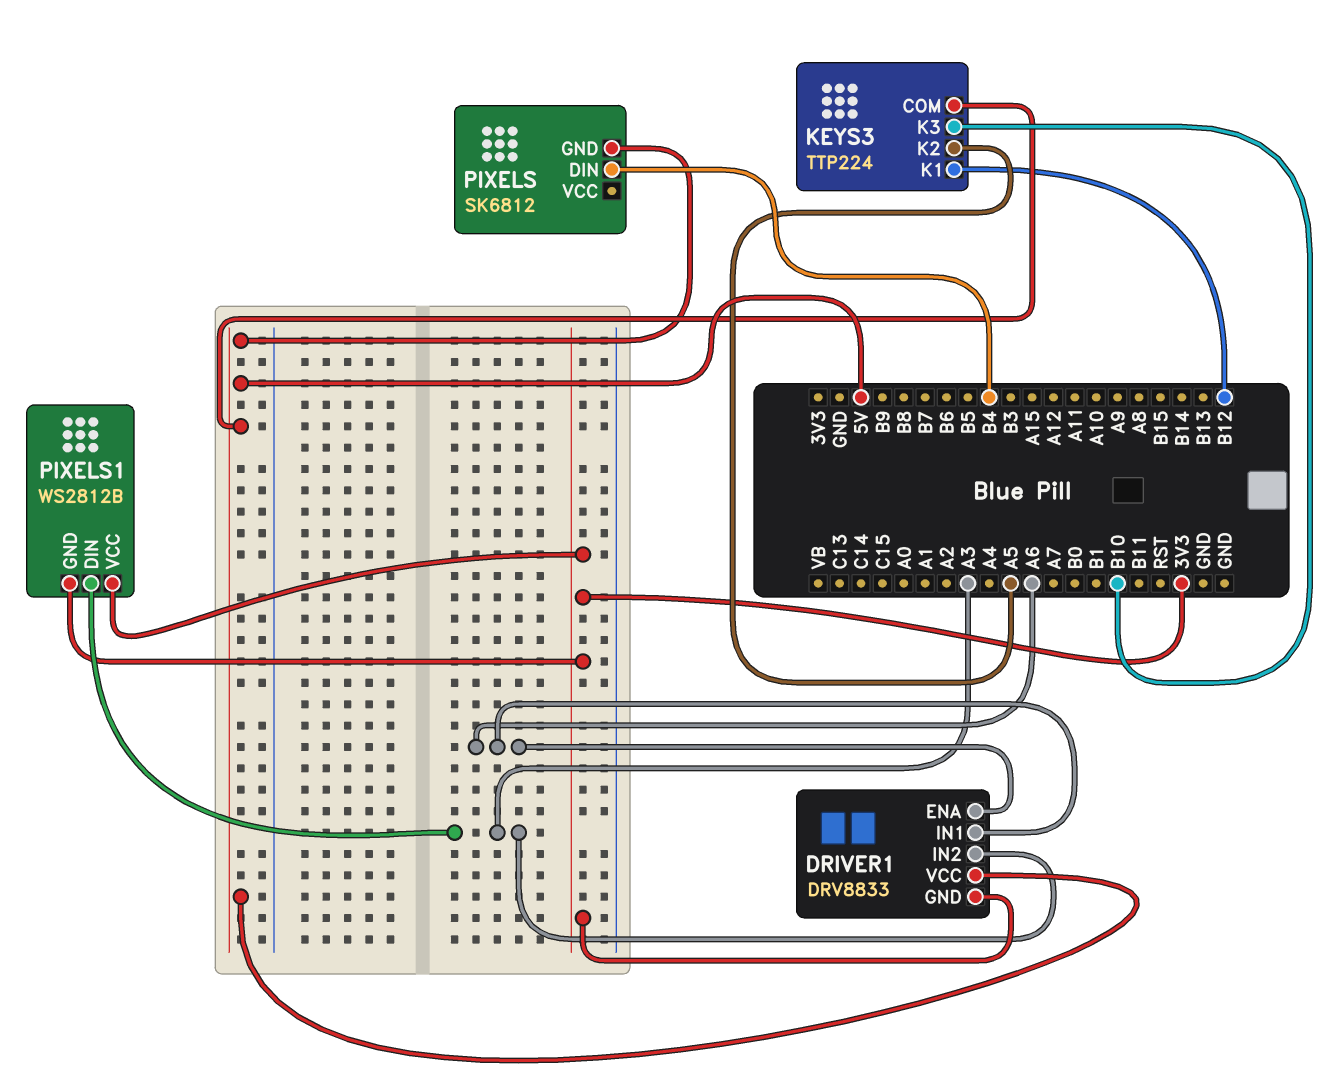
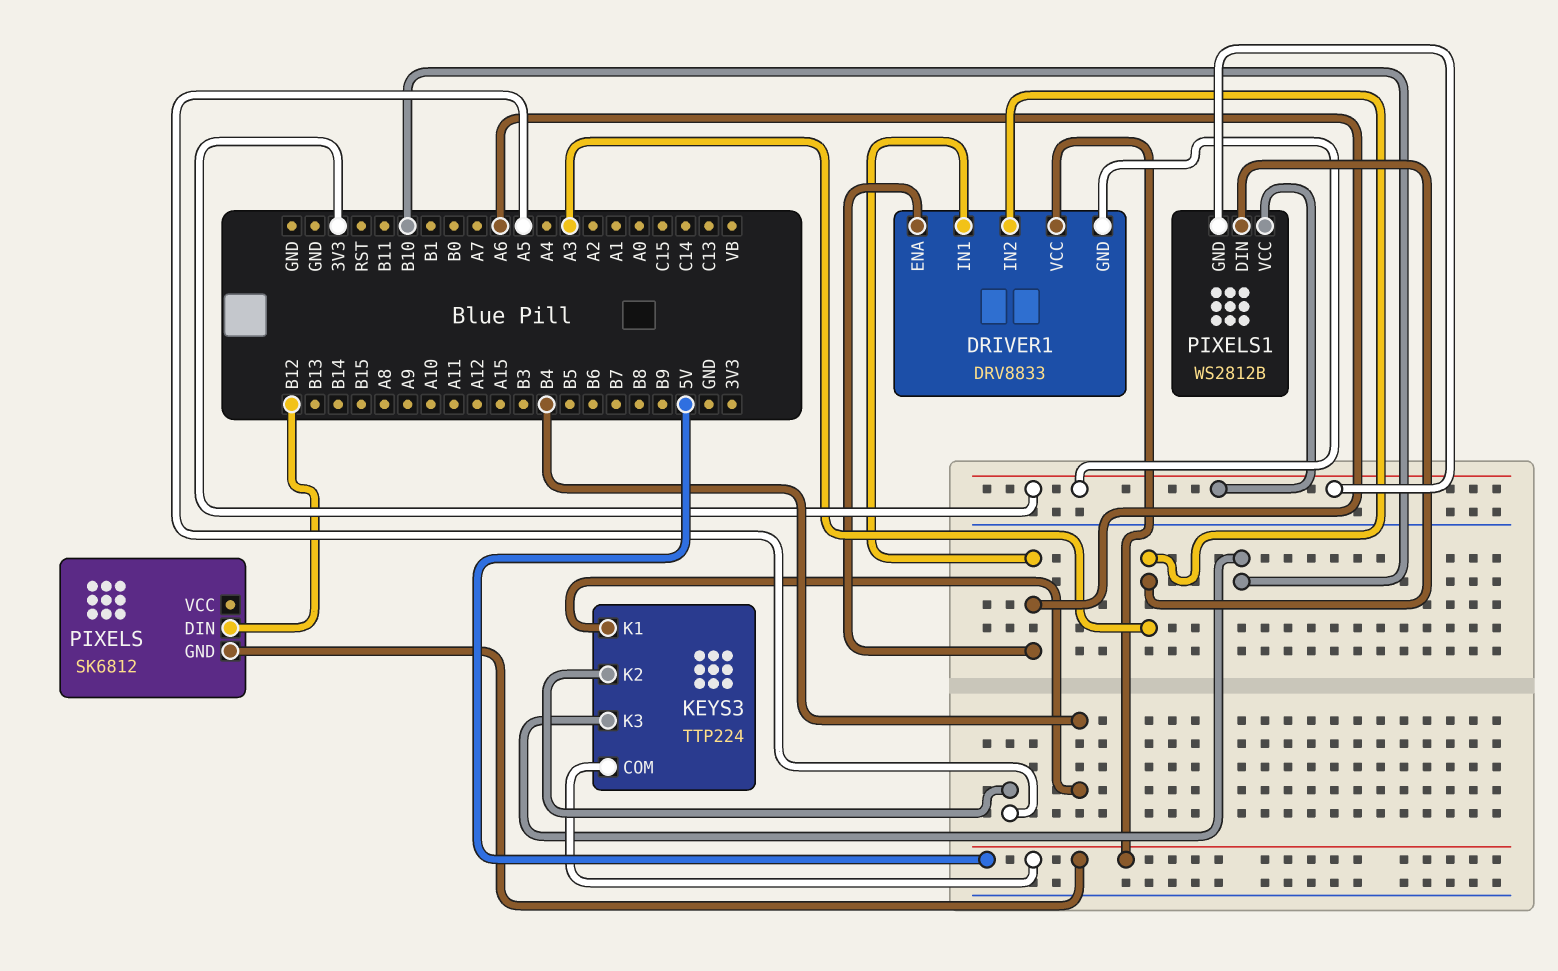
KEYS3 pin K1: B12 -> B4
PIXELS pin DIN: B4 -> B12

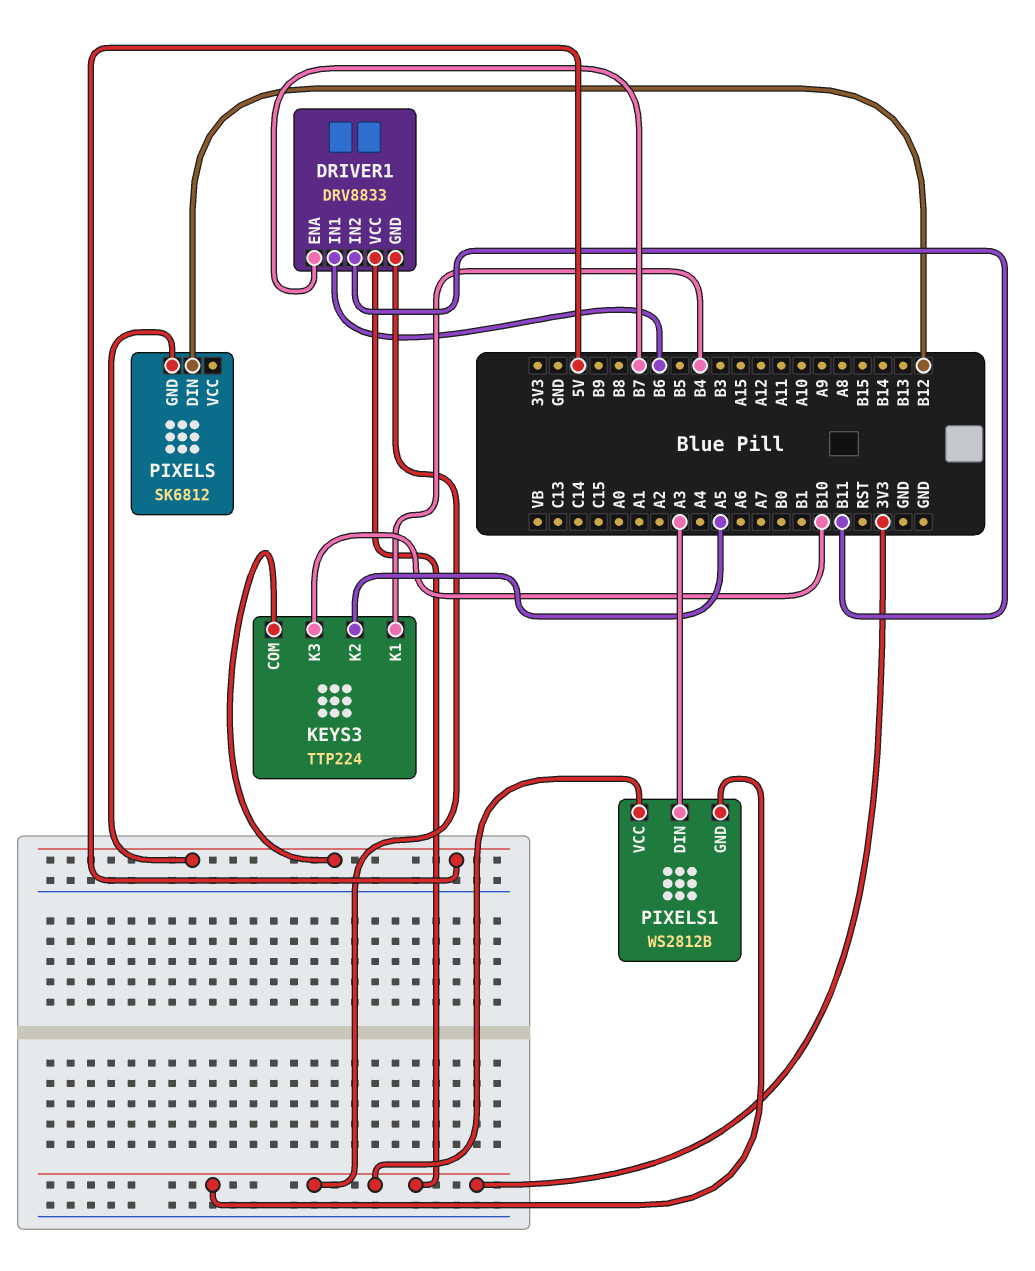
DRIVER1 pin ENA: A6 -> B7
DRIVER1 pin IN1: A6 -> B6
DRIVER1 pin IN2: A3 -> B11
DRIVER1 pin VCC: 5V -> 3V3

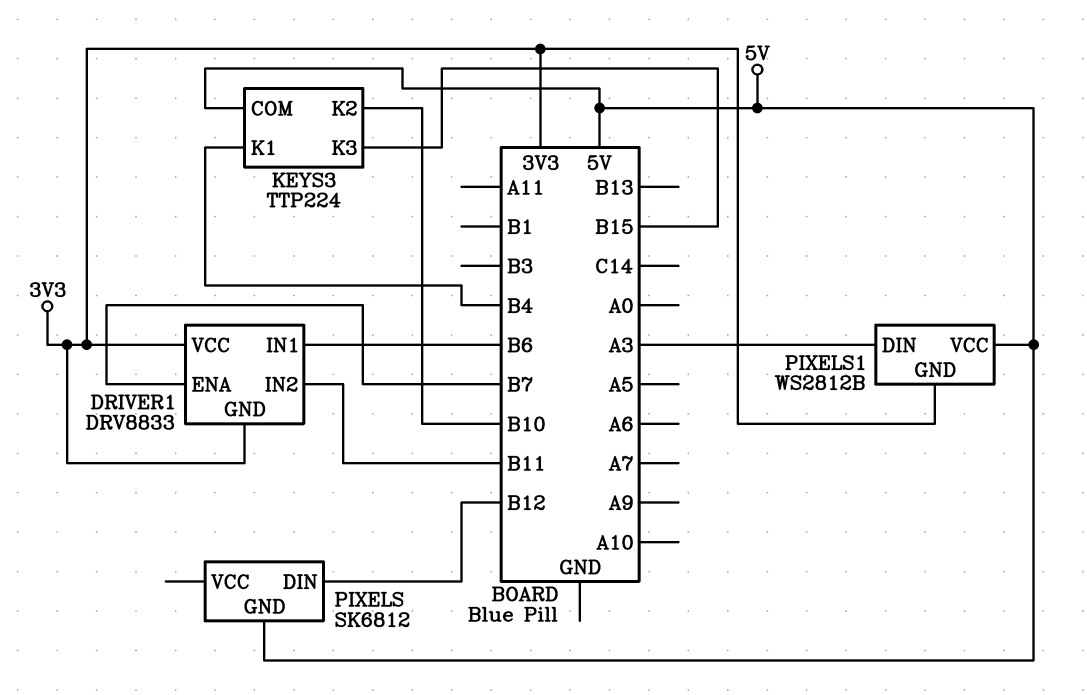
KEYS3 pin K2: A5 -> B10
KEYS3 pin K3: B10 -> B15
PIXELS1 pin VCC: 3V3 -> 5V

